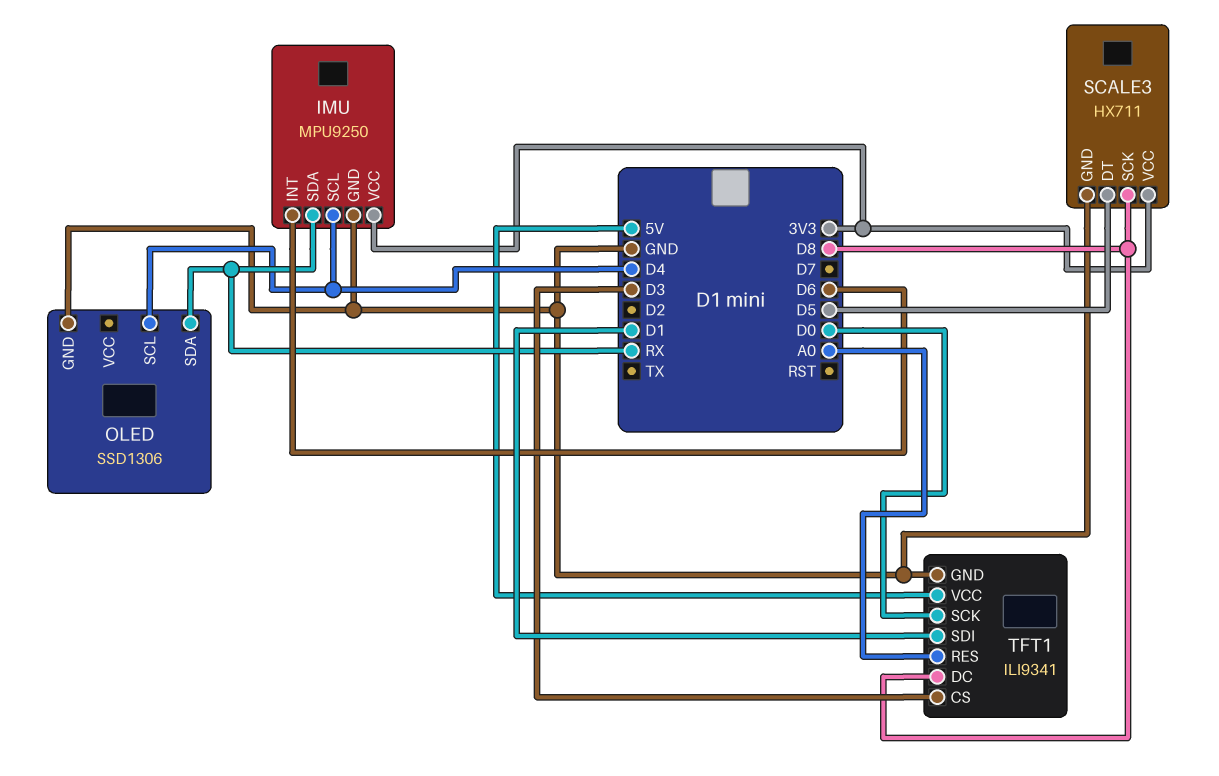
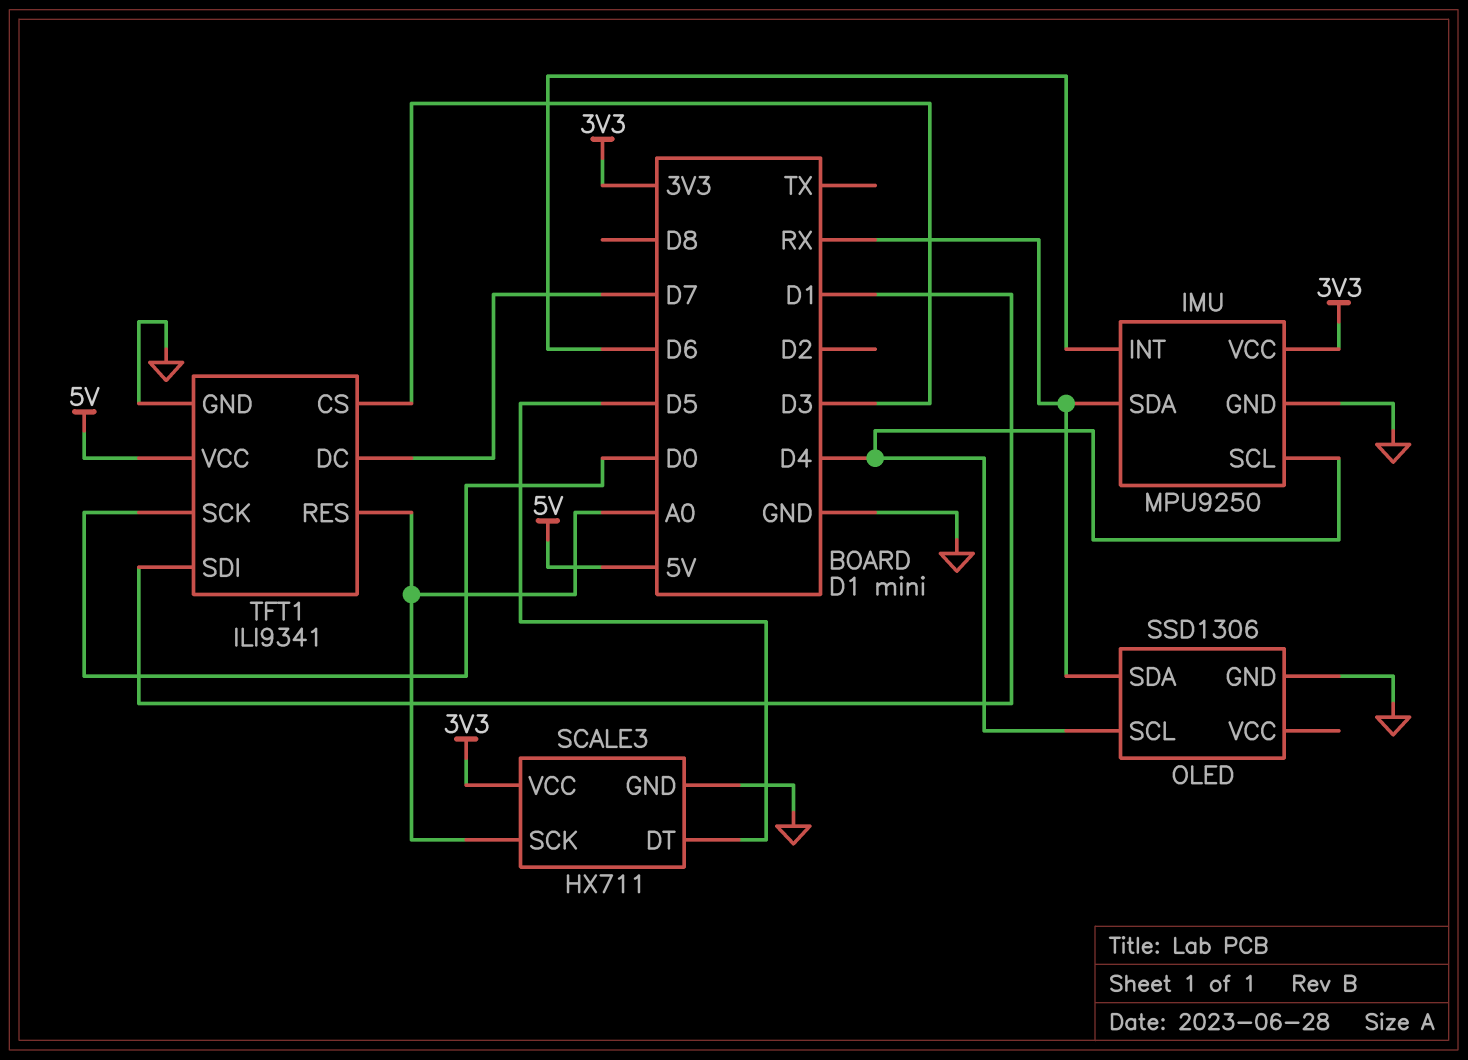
SCALE3 pin SCK: D8 -> A0
TFT1 pin DC: D8 -> D7

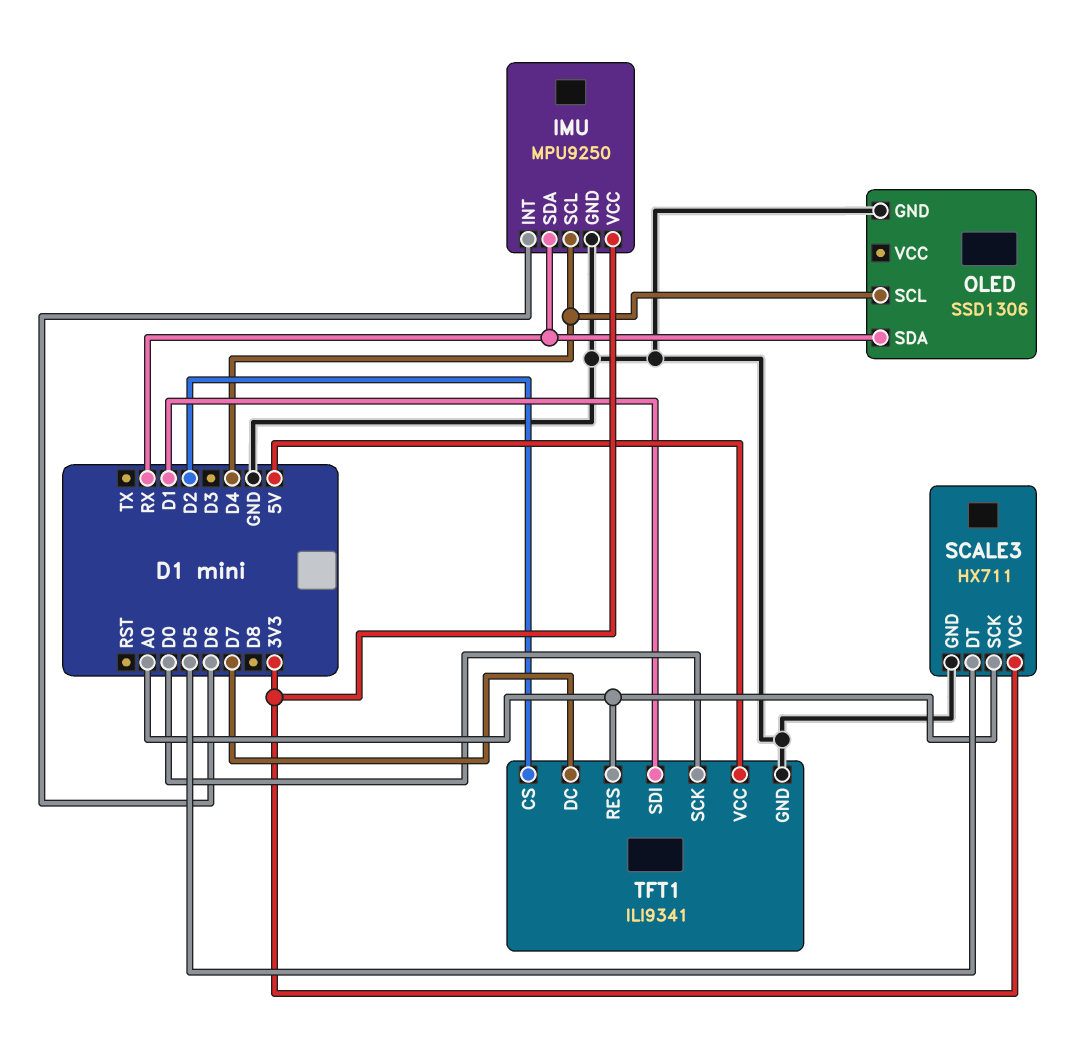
TFT1 pin CS: D3 -> D2

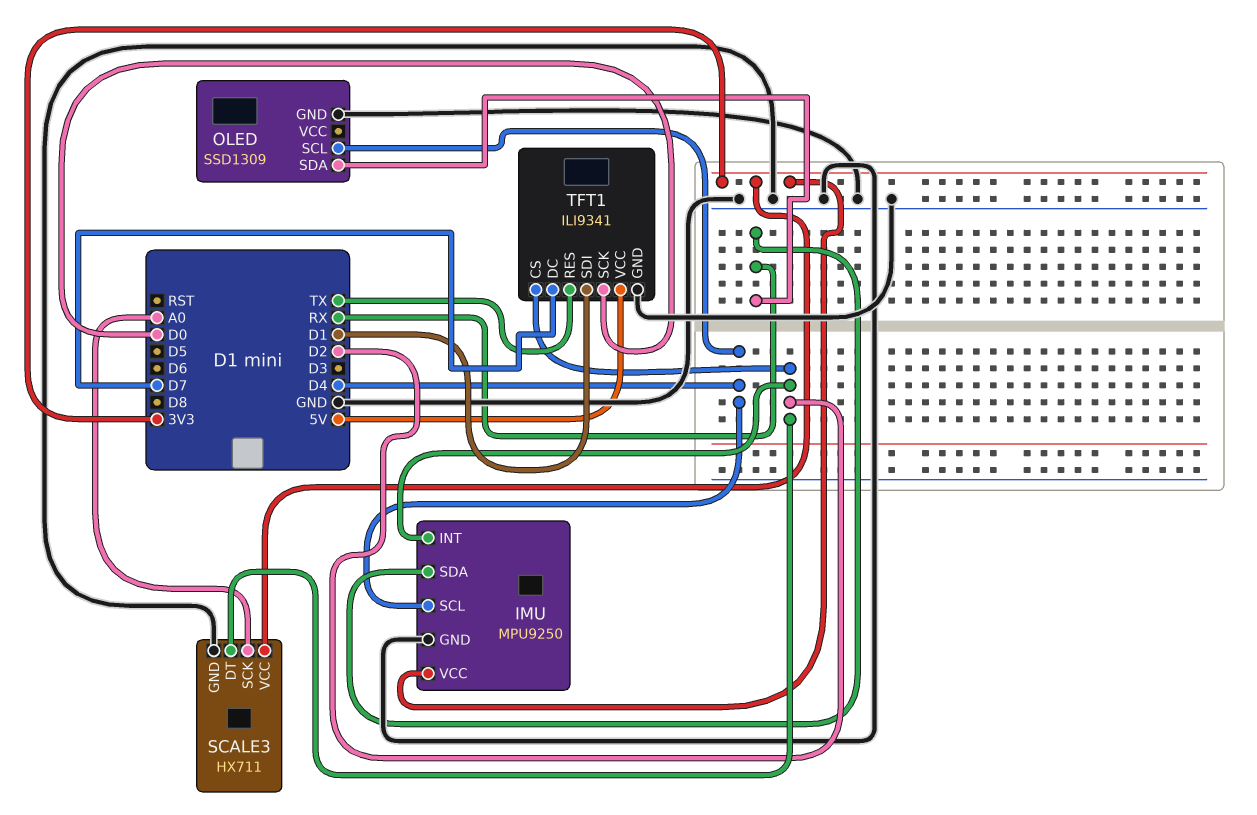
IMU pin INT: D6 -> D2
OLED: SSD1306 -> SSD1309
SCALE3 pin DT: D5 -> D2
TFT1 pin RES: A0 -> TX

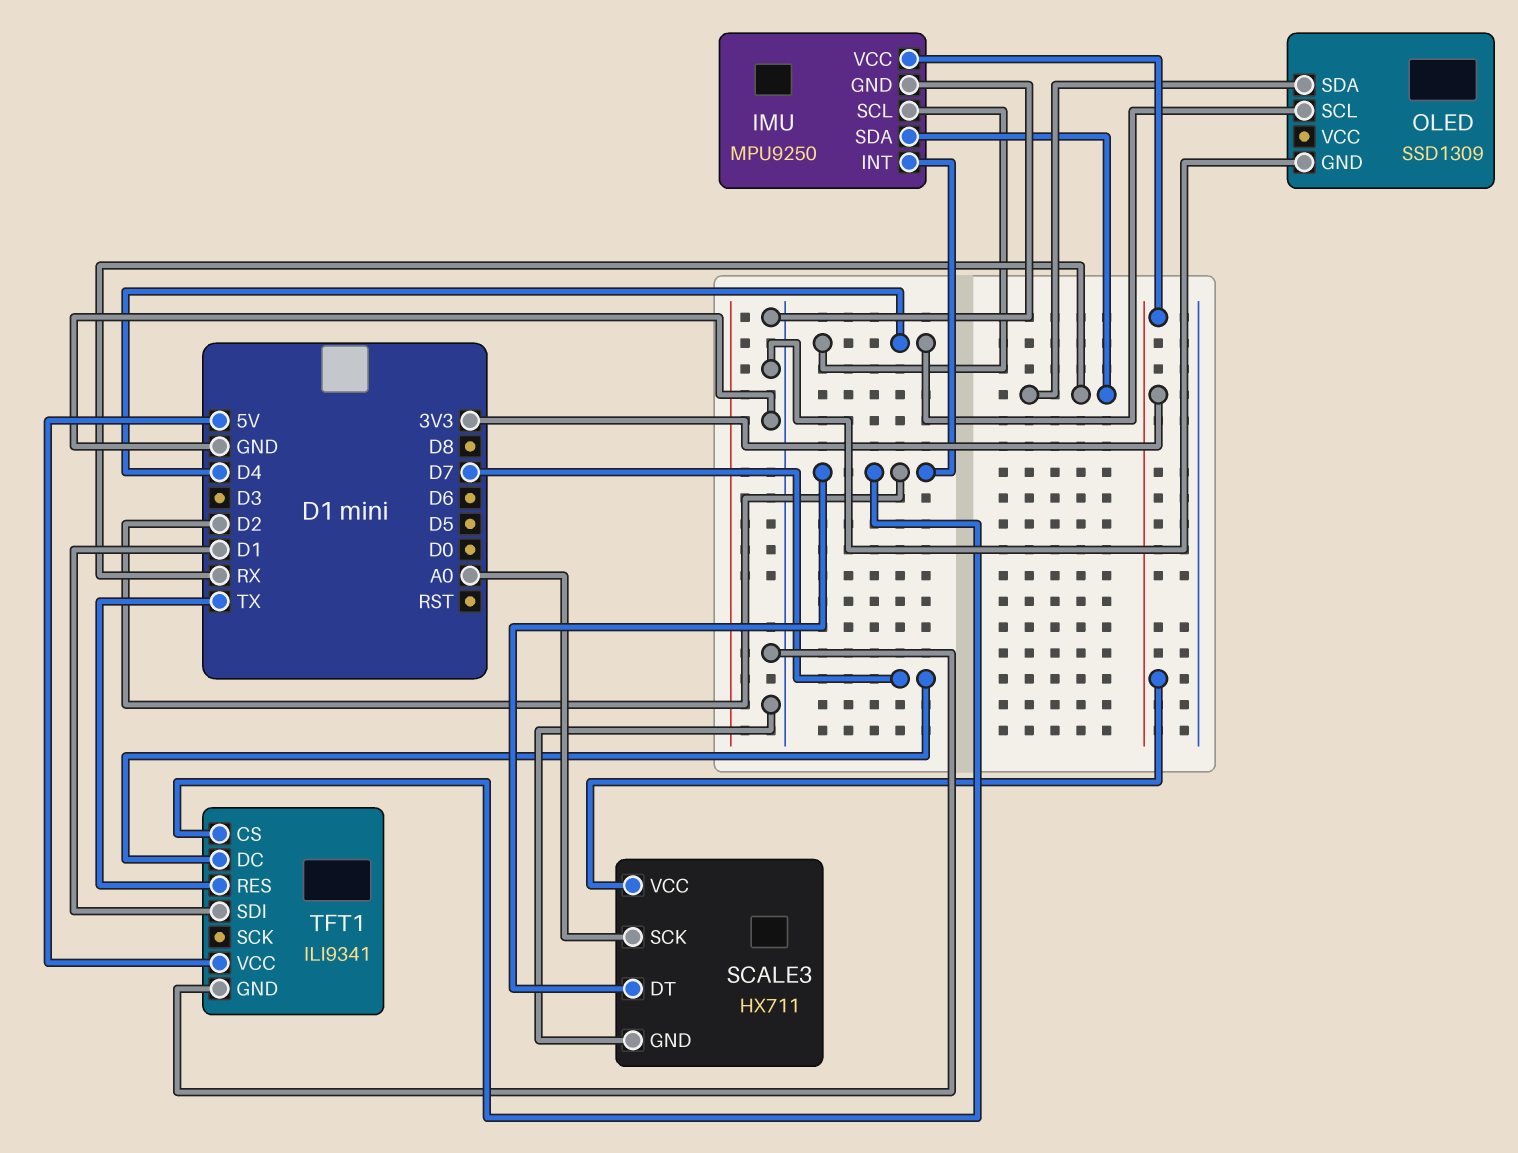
TFT1 pin SCK: D0 -> none

